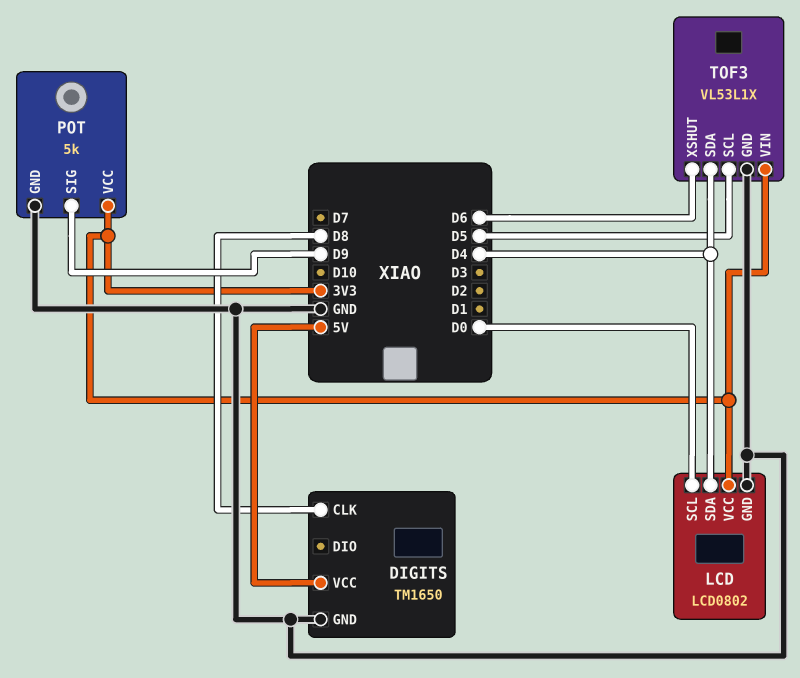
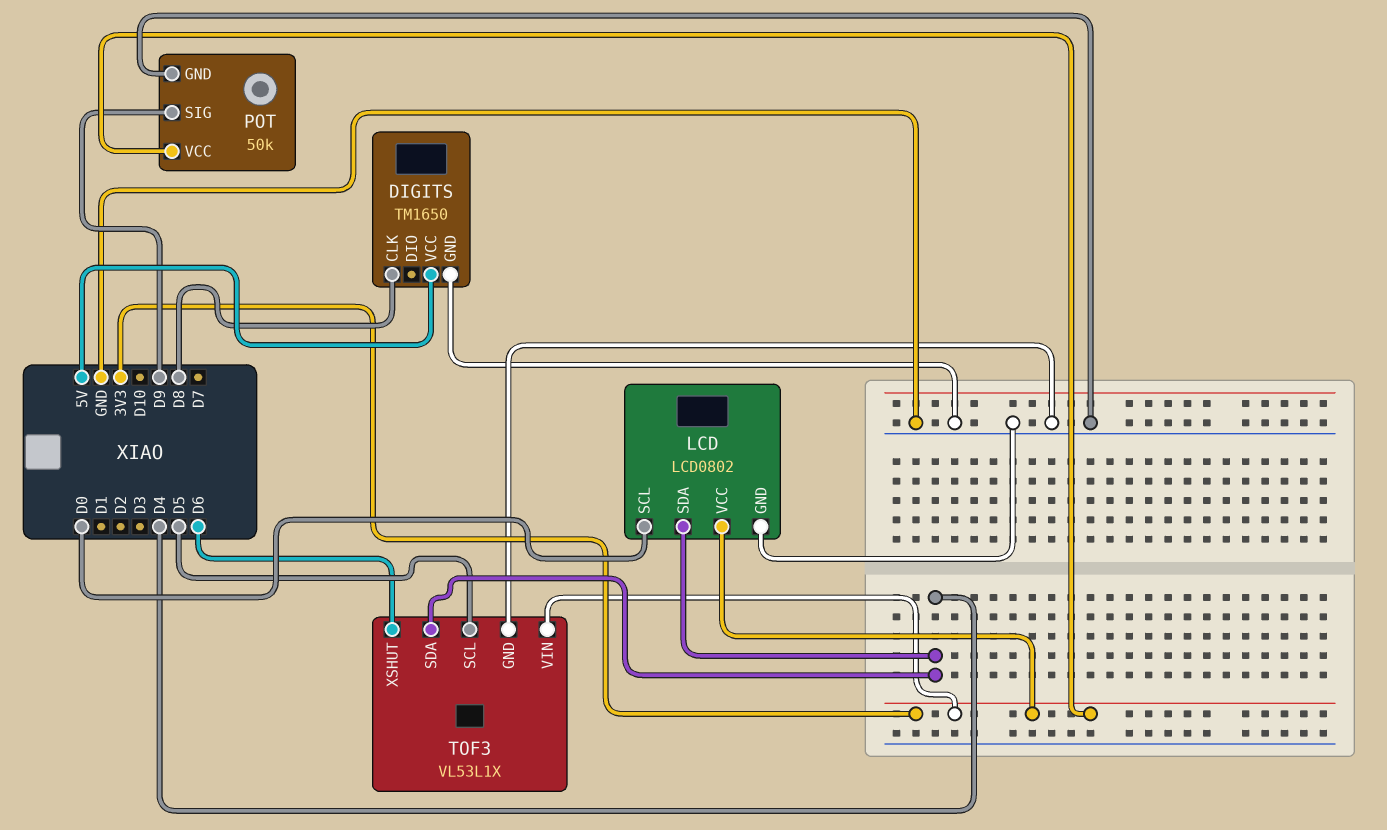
POT: 5k -> 50k

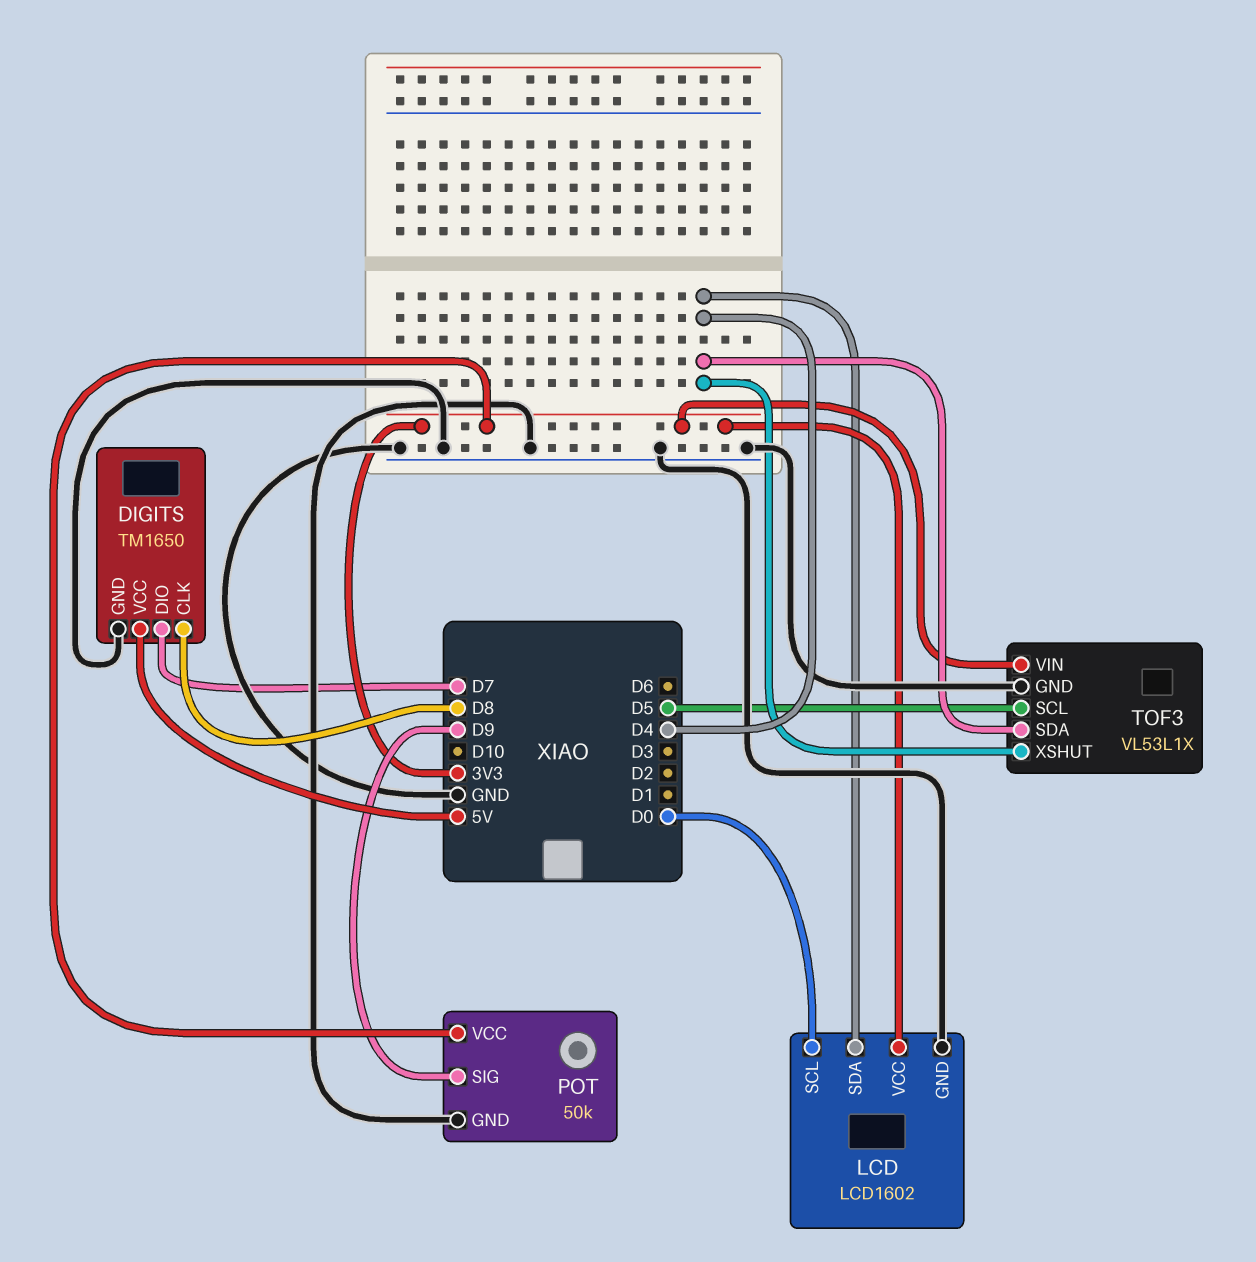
DIGITS pin DIO: none -> D7
LCD: LCD0802 -> LCD1602
TOF3 pin XSHUT: D6 -> D4

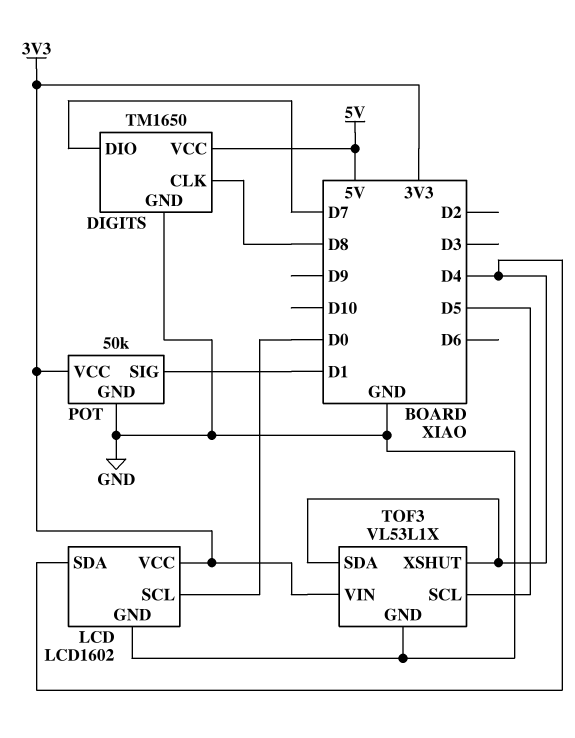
POT pin SIG: D9 -> D1

